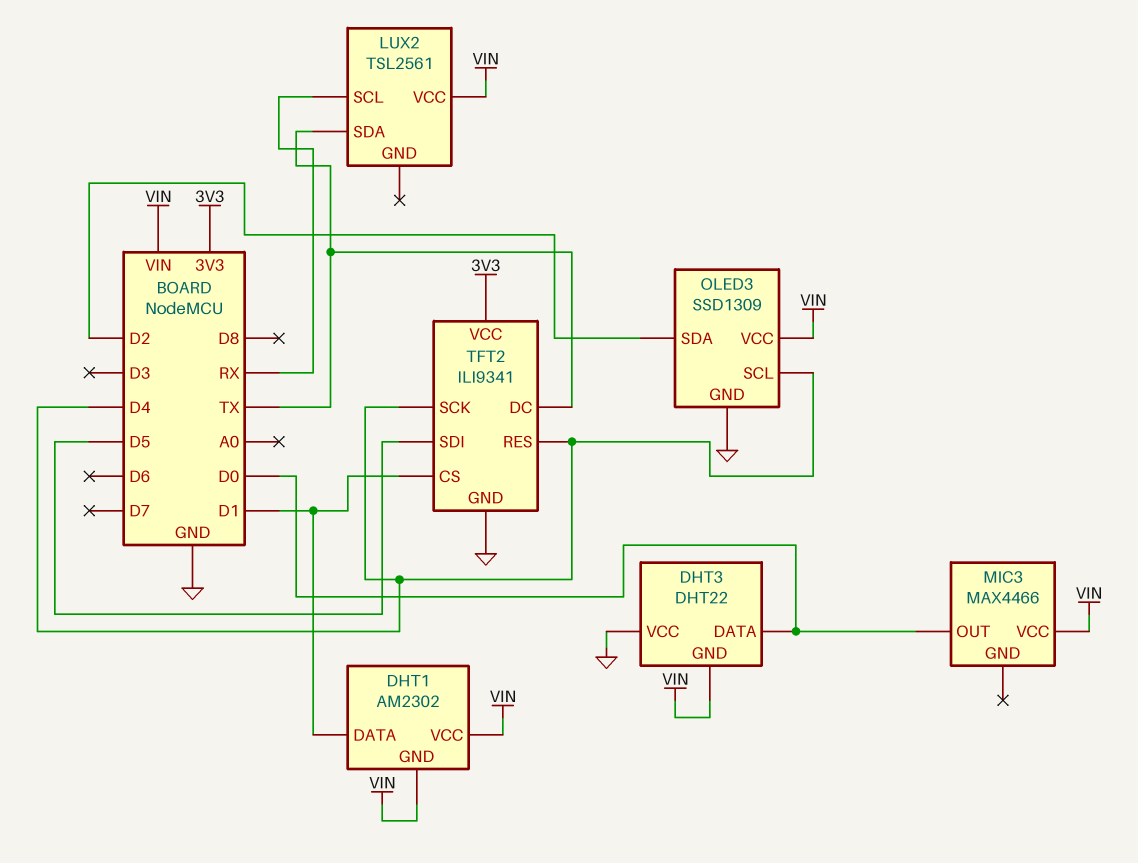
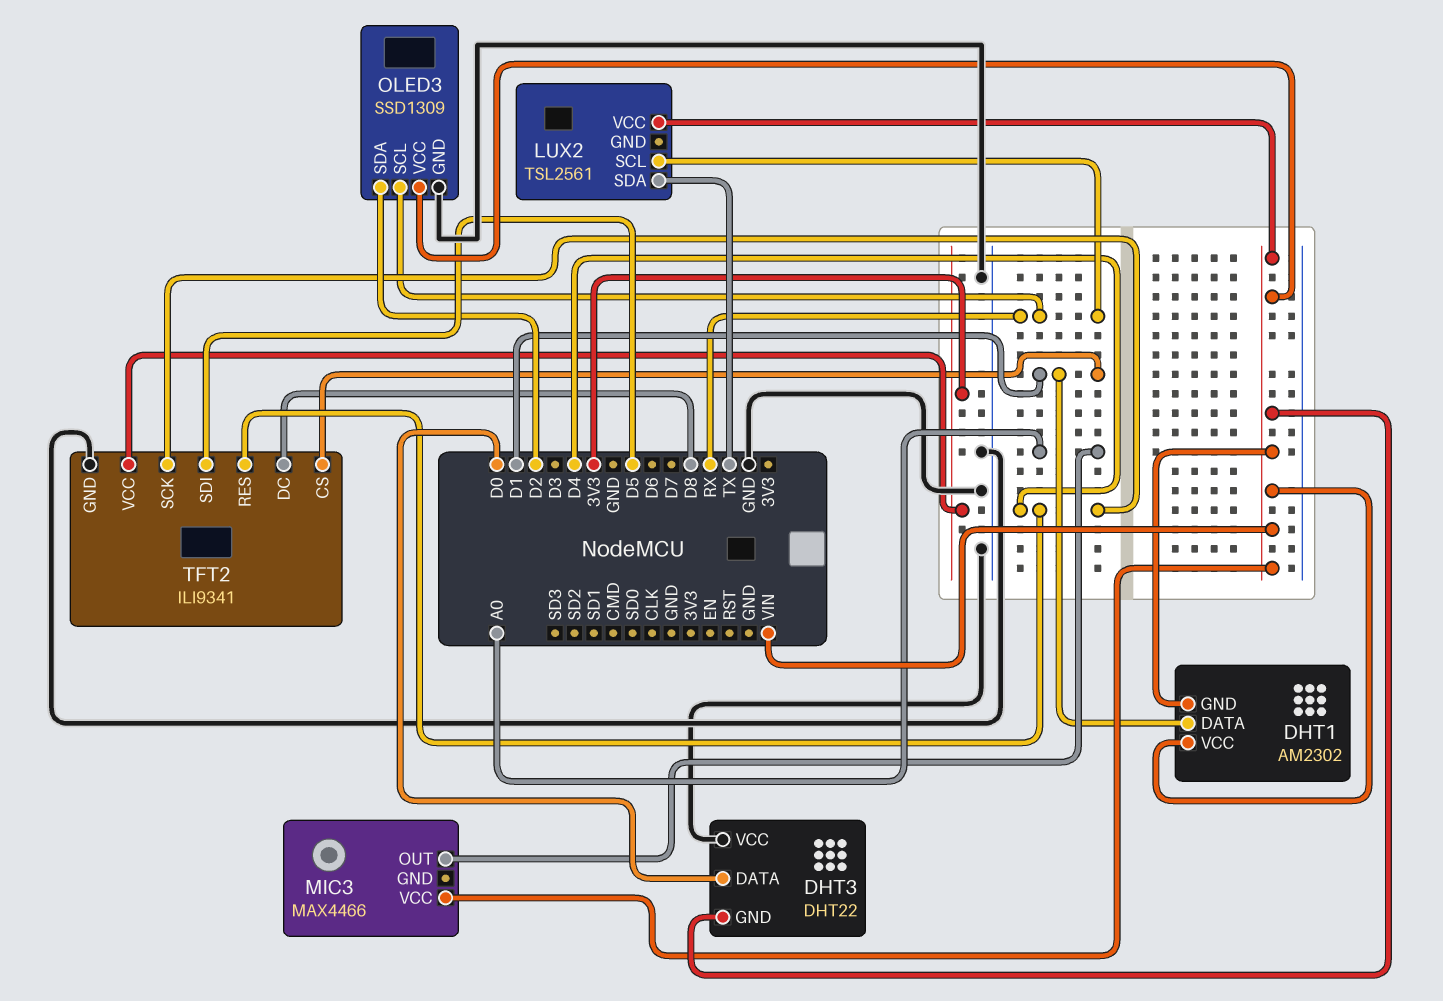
MIC3 pin OUT: D0 -> A0
OLED3 pin SCL: D4 -> RX
TFT2 pin DC: TX -> D8

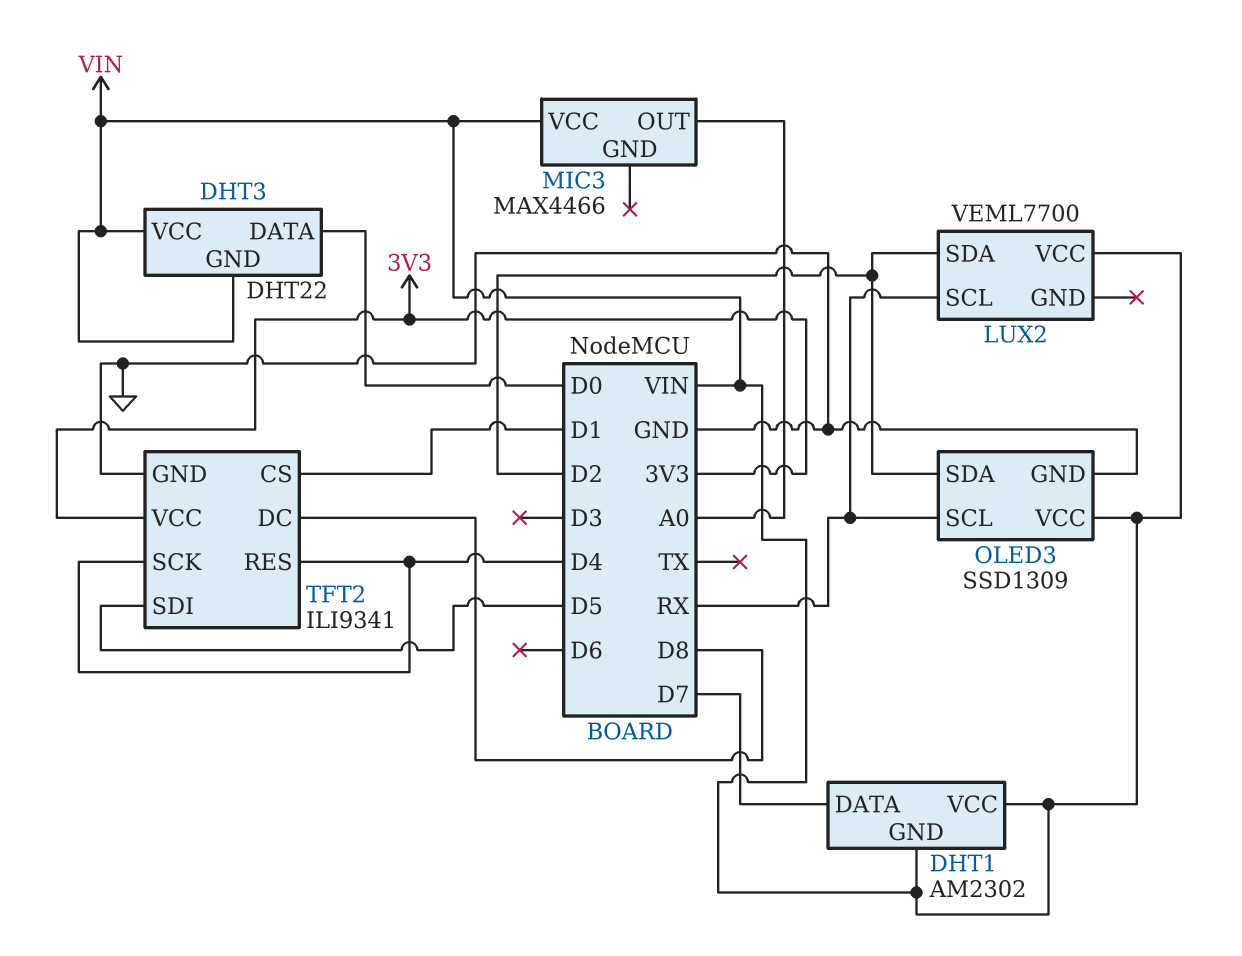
DHT1 pin DATA: D1 -> D7
DHT3 pin VCC: GND -> VIN
LUX2: TSL2561 -> VEML7700
LUX2 pin SDA: TX -> D2

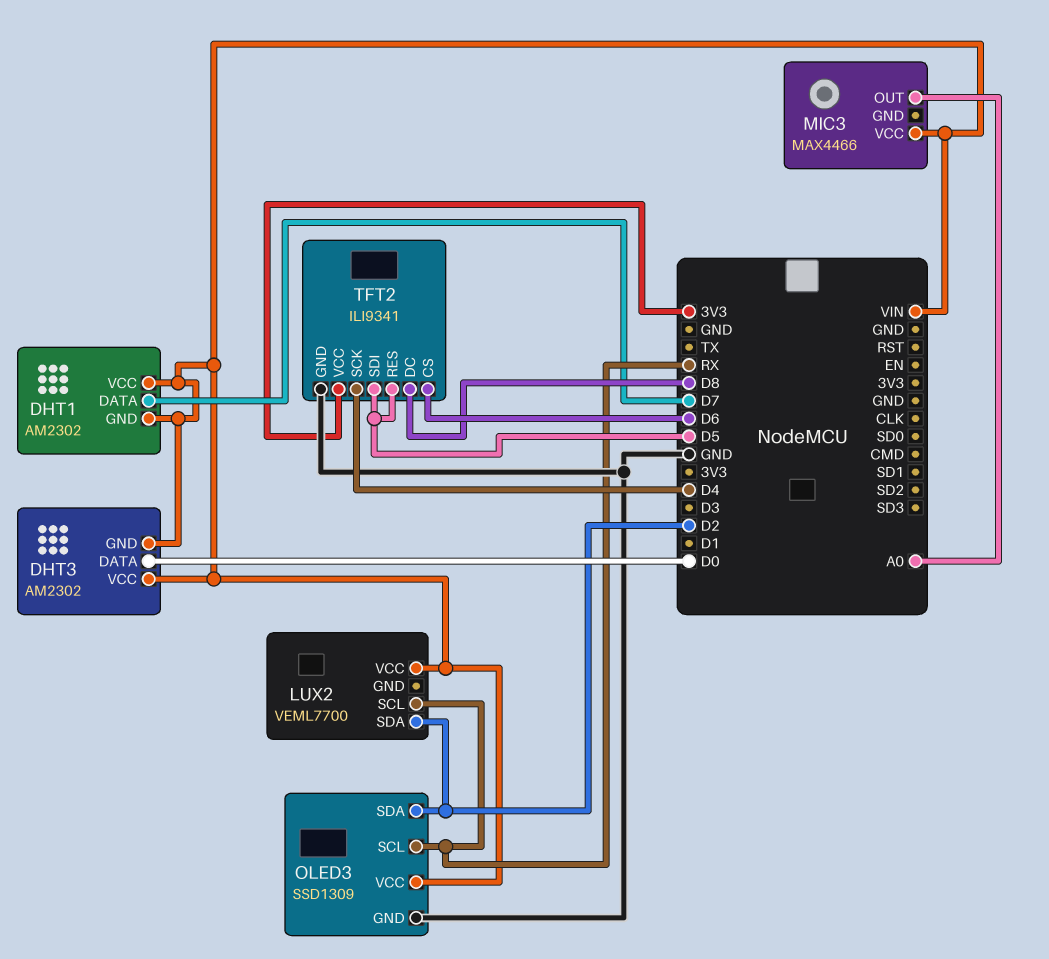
DHT3: DHT22 -> AM2302
TFT2 pin CS: D1 -> D6
TFT2 pin RES: D4 -> D5

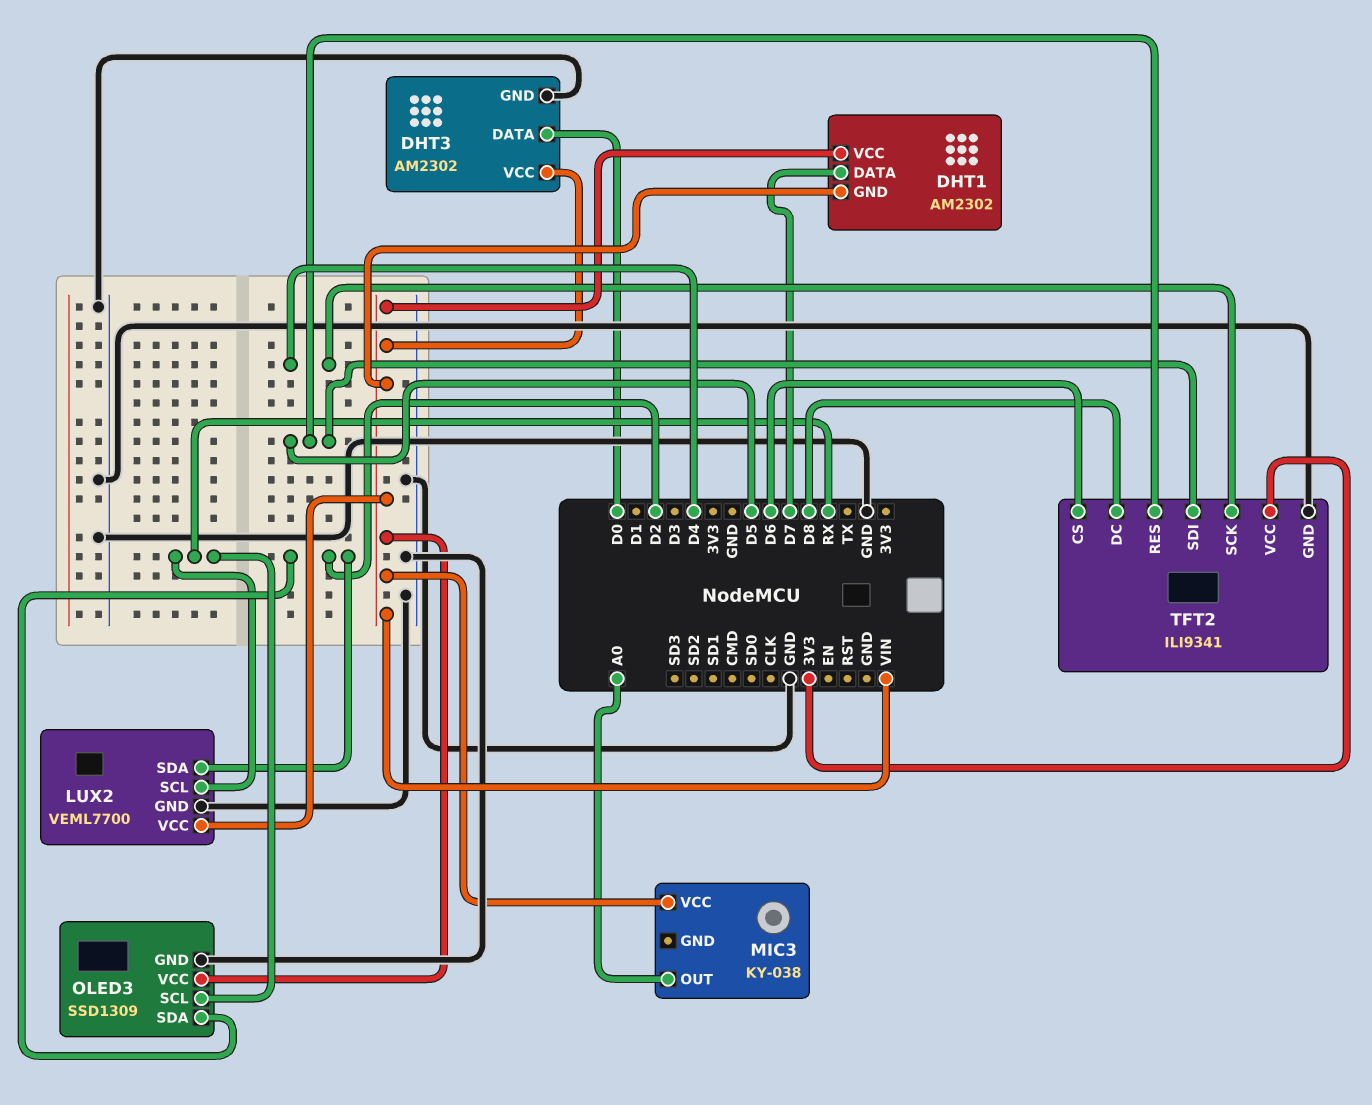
DHT3 pin GND: VIN -> GND
LUX2 pin GND: none -> GND
MIC3: MAX4466 -> KY-038

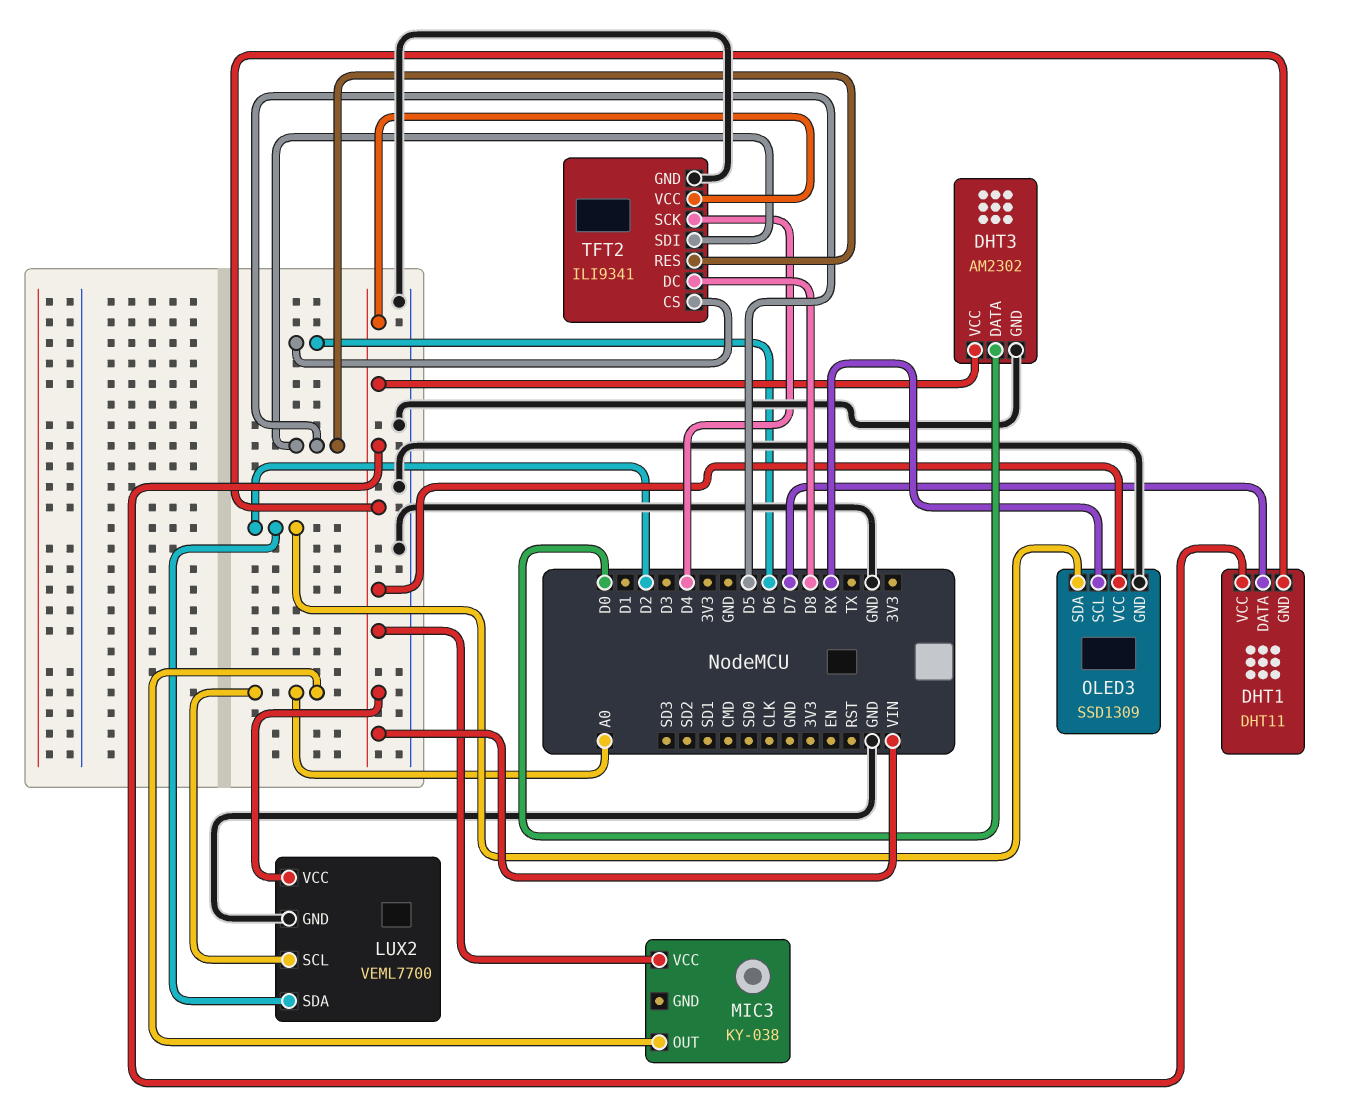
DHT1: AM2302 -> DHT11
LUX2 pin SCL: RX -> A0
TFT2 pin VCC: 3V3 -> VIN

